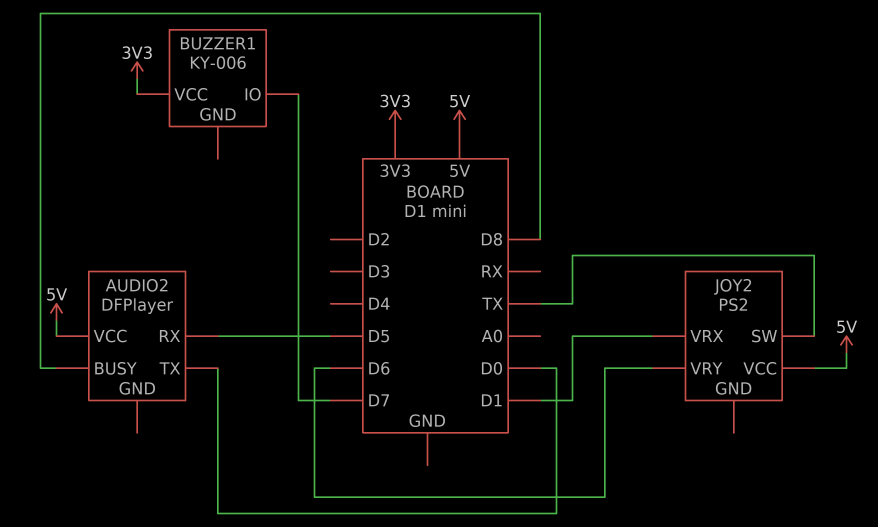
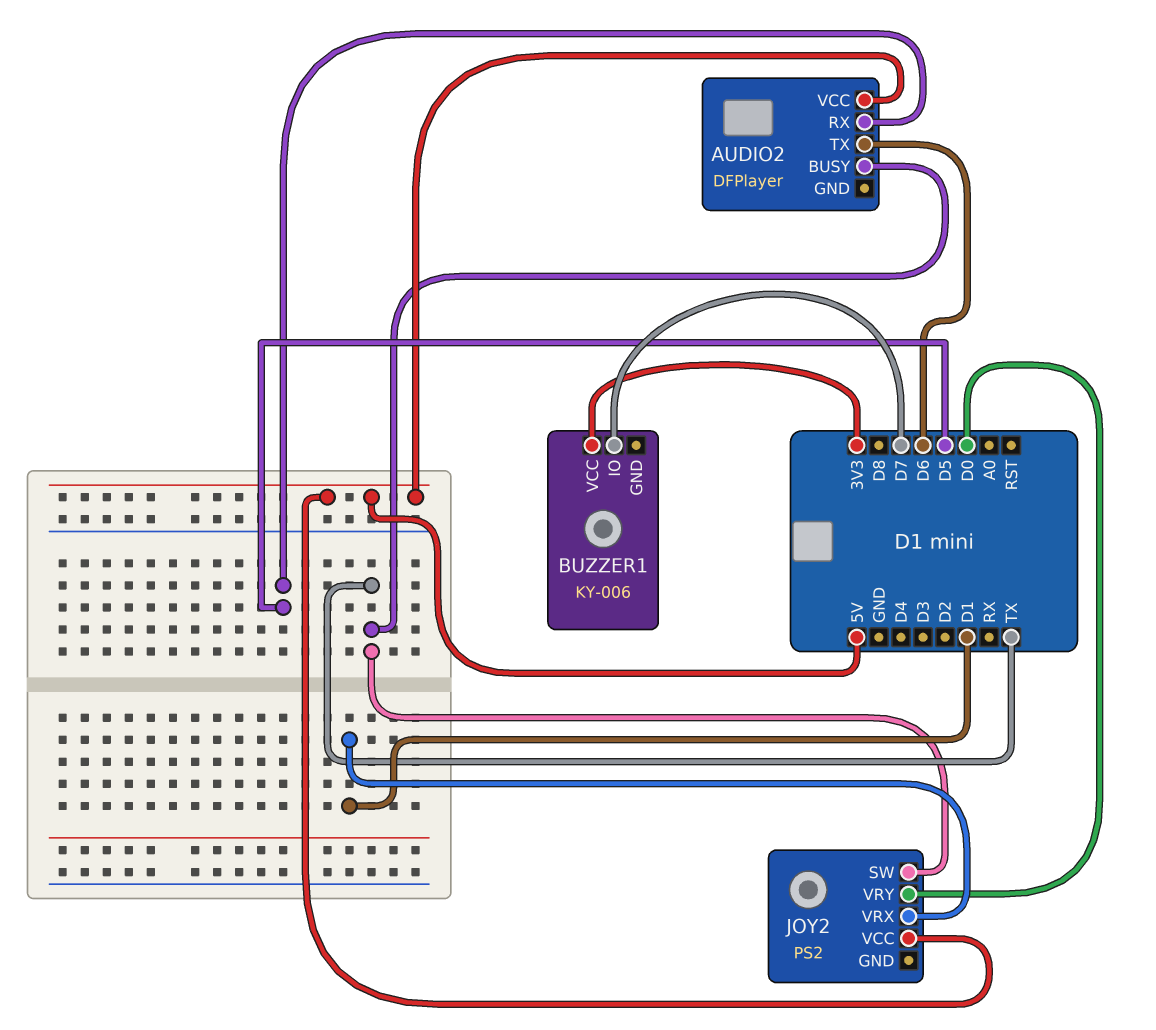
AUDIO2 pin BUSY: D8 -> TX
AUDIO2 pin TX: D0 -> D6
JOY2 pin VRY: D6 -> D0

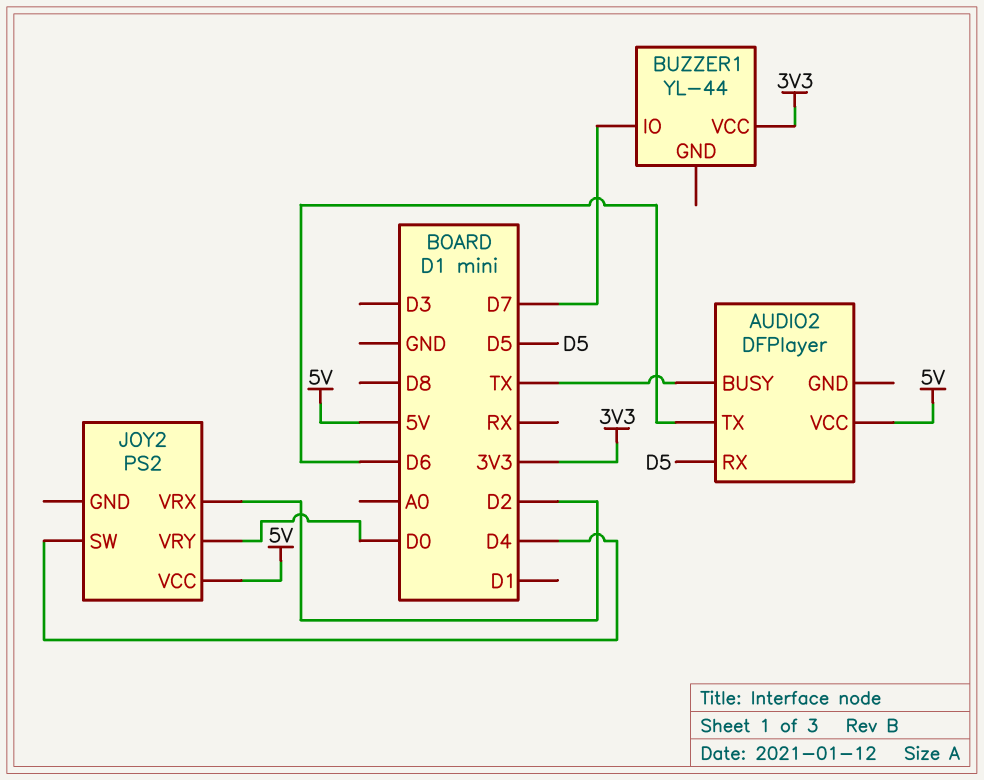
BUZZER1: KY-006 -> YL-44
JOY2 pin SW: TX -> D4
JOY2 pin VRX: D1 -> D2

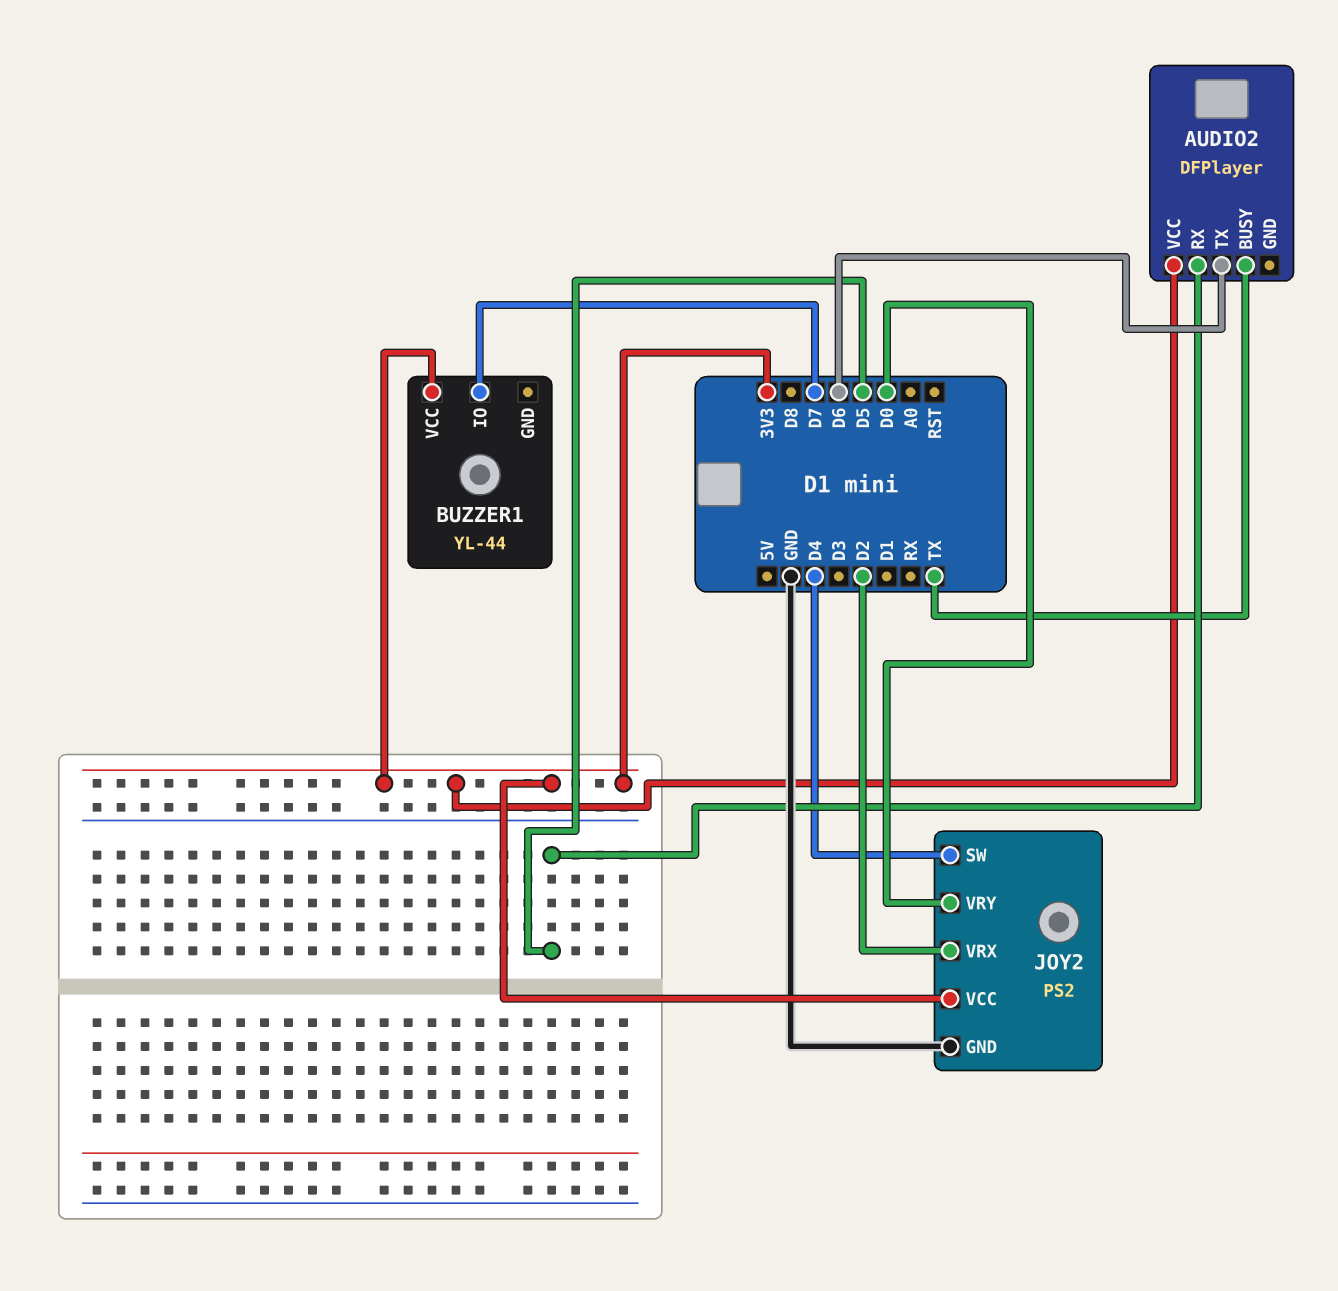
AUDIO2 pin VCC: 5V -> 3V3
JOY2 pin GND: none -> GND
JOY2 pin VCC: 5V -> 3V3

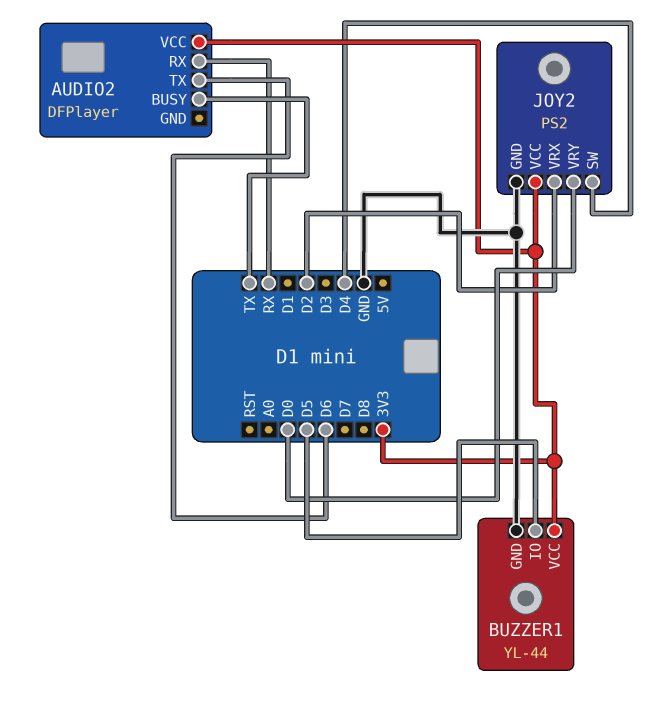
AUDIO2 pin RX: D5 -> RX
BUZZER1 pin GND: none -> GND
BUZZER1 pin IO: D7 -> D5

